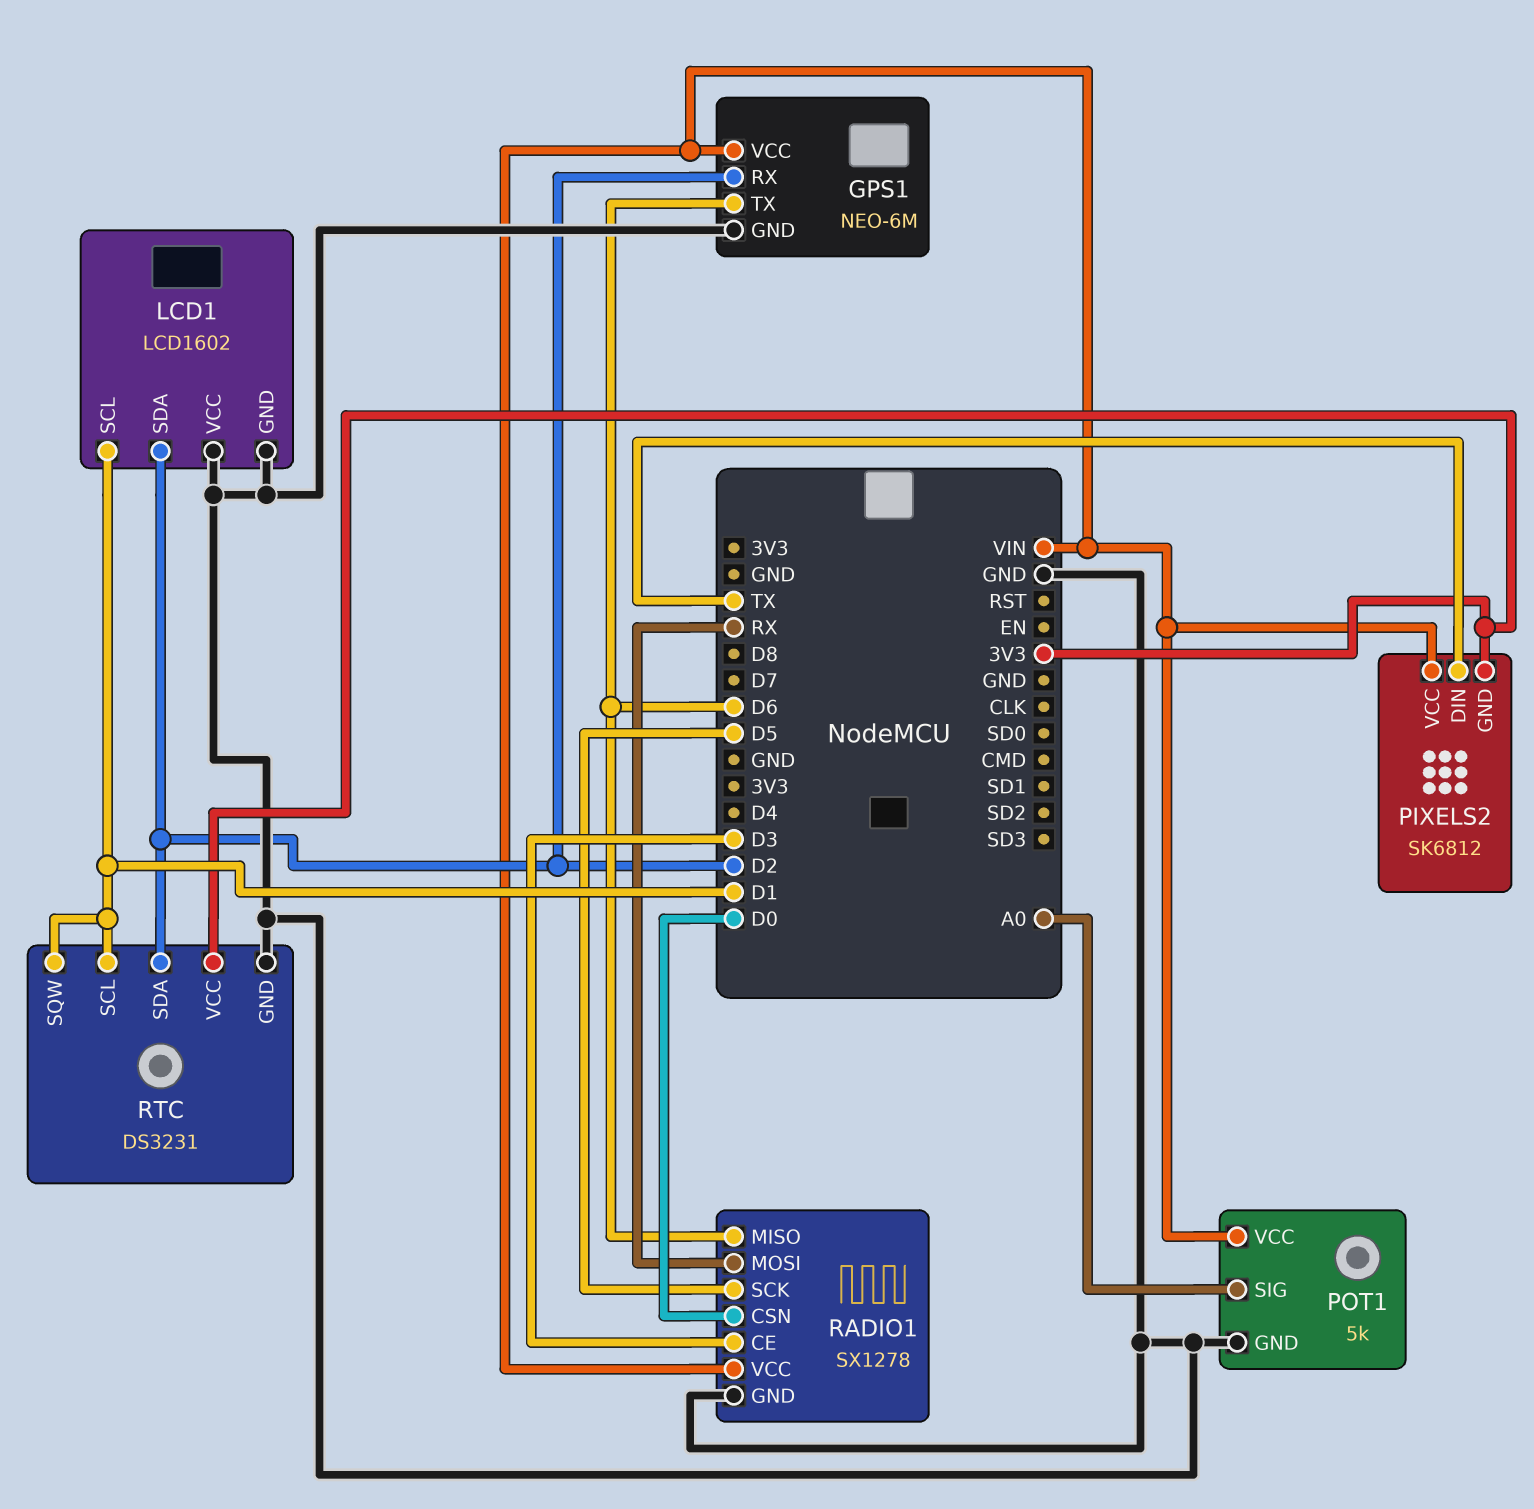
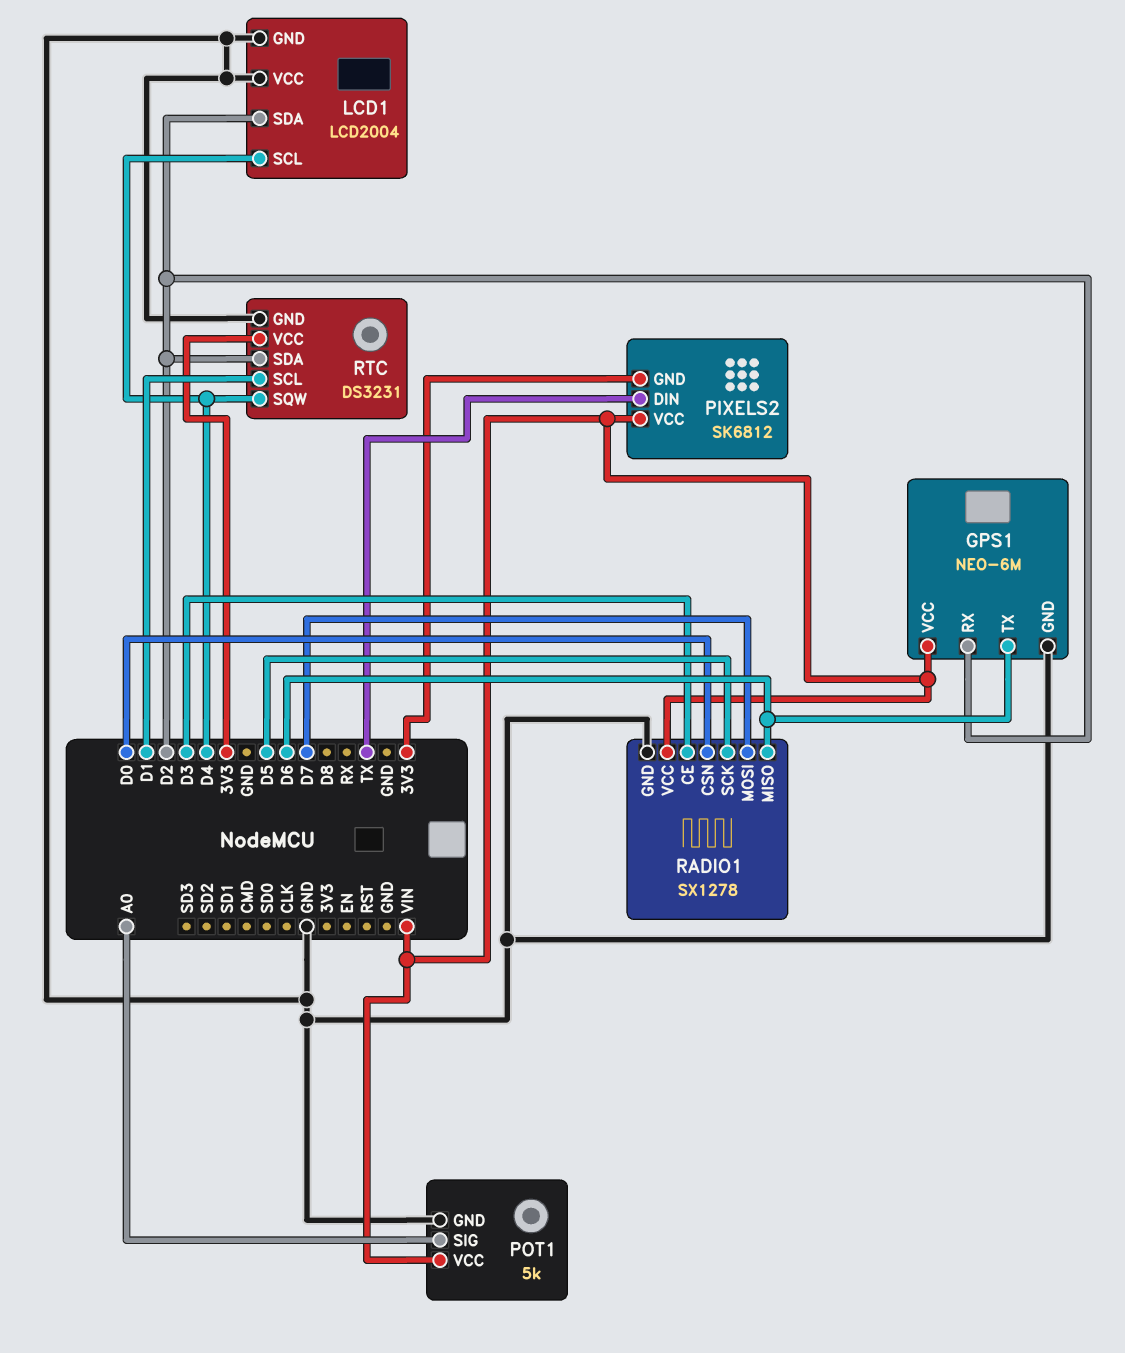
LCD1: LCD1602 -> LCD2004
LCD1 pin SCL: D1 -> D4
RADIO1 pin MOSI: RX -> D7
RTC pin SQW: D1 -> D4

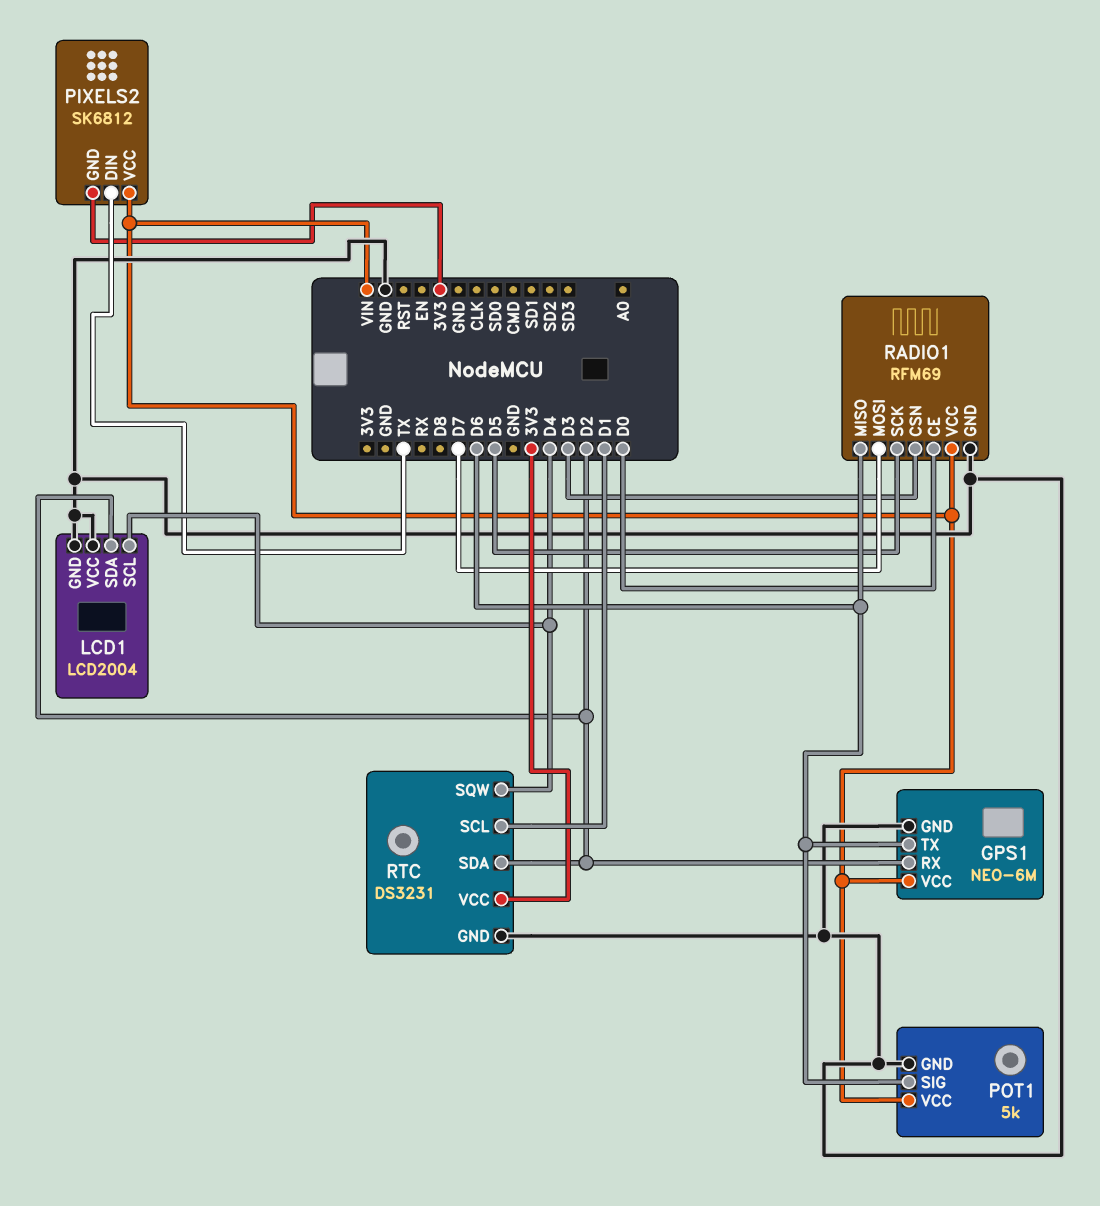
POT1 pin SIG: A0 -> D6
RADIO1: SX1278 -> RFM69
RADIO1 pin CE: D3 -> D0
RADIO1 pin CSN: D0 -> D3

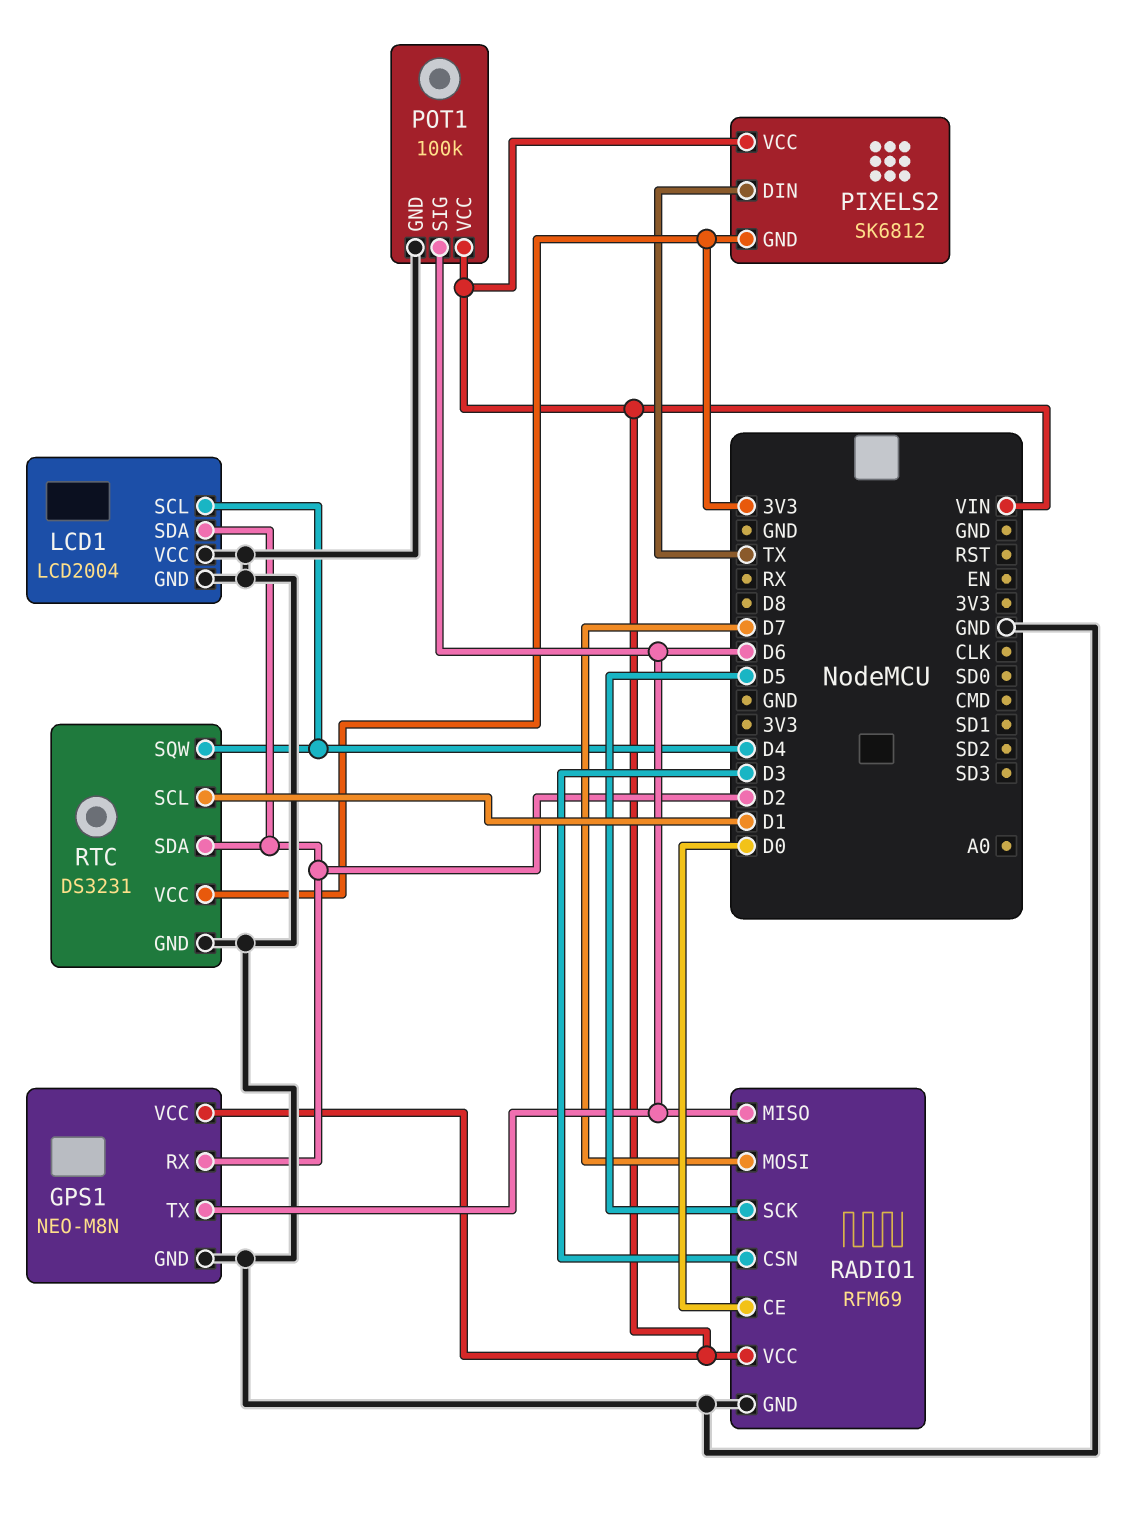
GPS1: NEO-6M -> NEO-M8N
POT1: 5k -> 100k

